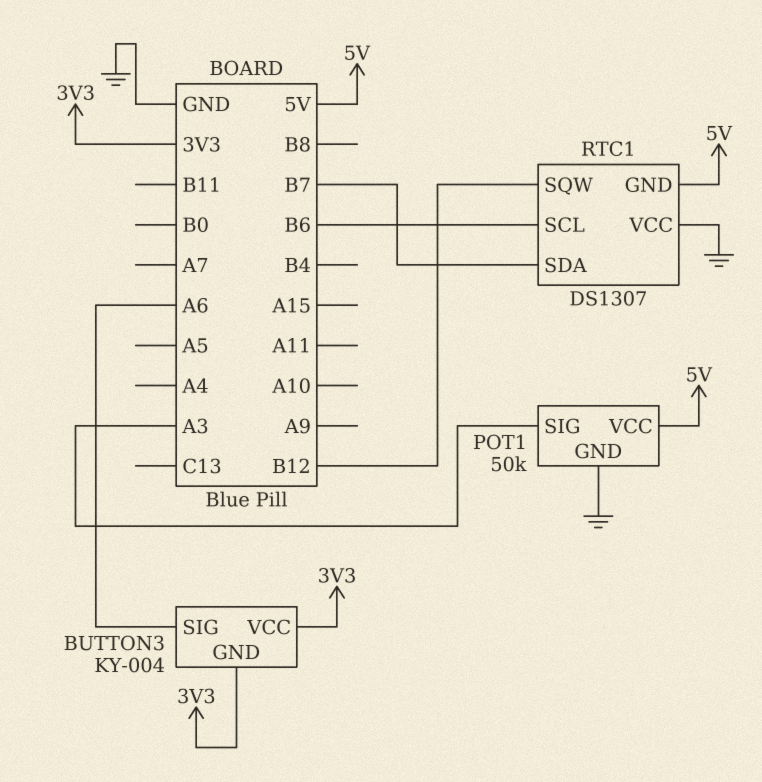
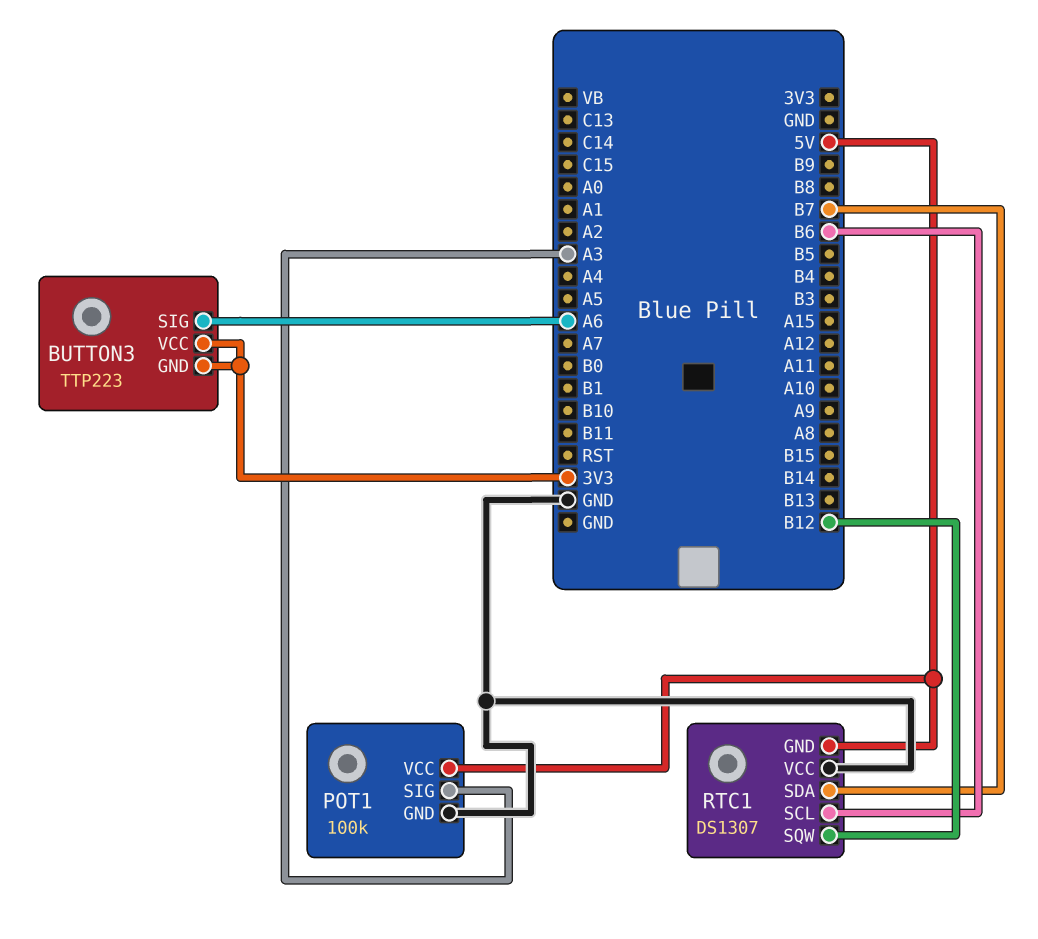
BUTTON3: KY-004 -> TTP223
POT1: 50k -> 100k

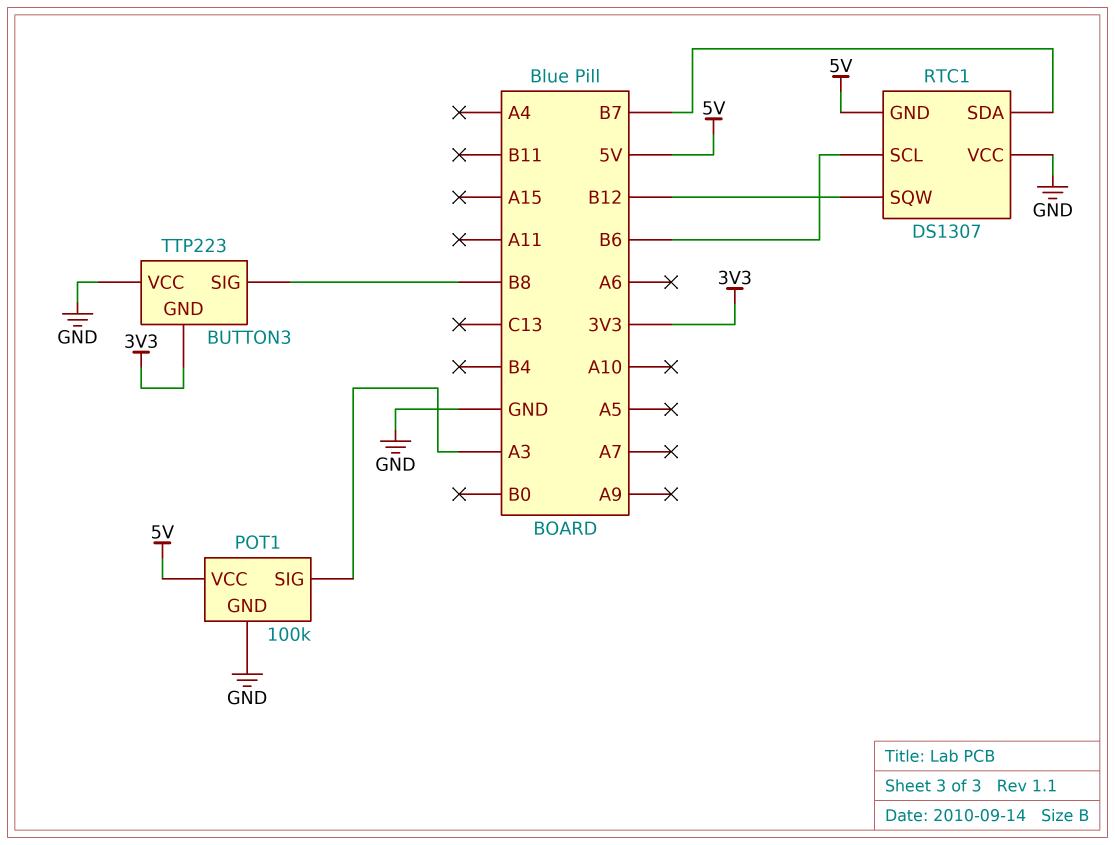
BUTTON3 pin SIG: A6 -> B8
BUTTON3 pin VCC: 3V3 -> GND

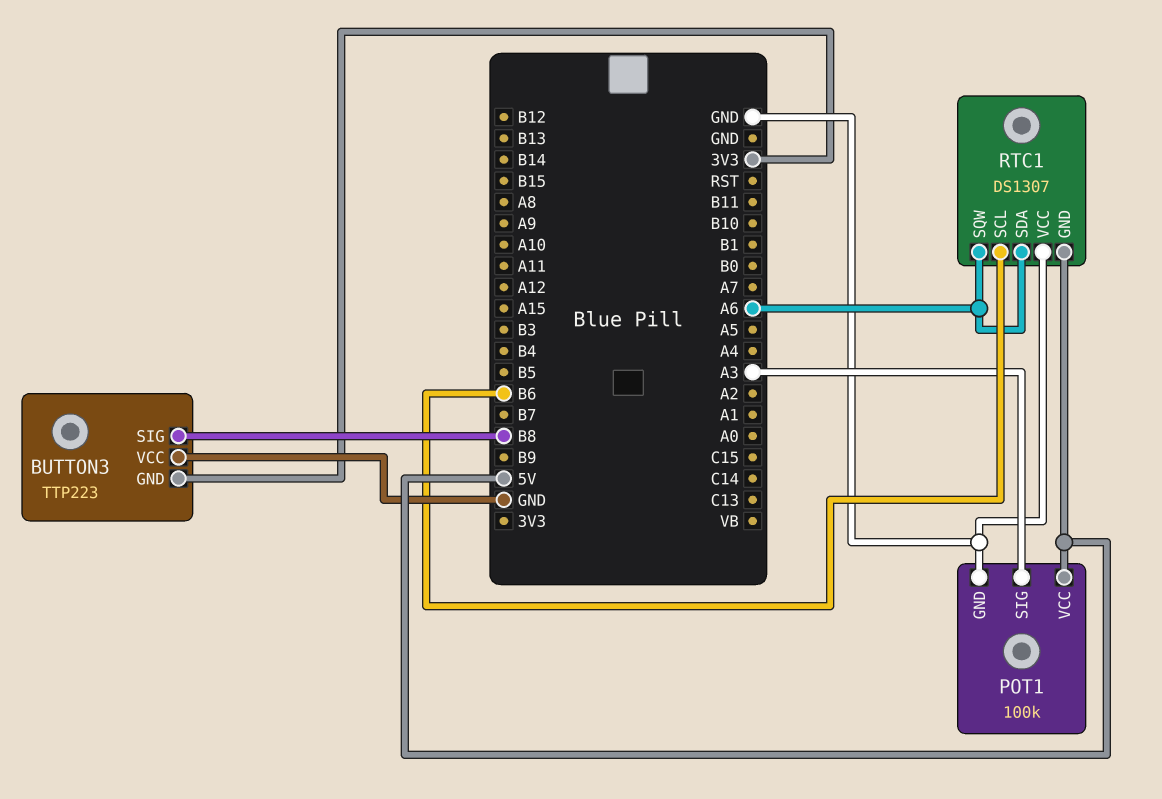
RTC1 pin SDA: B7 -> A6
RTC1 pin SQW: B12 -> A6

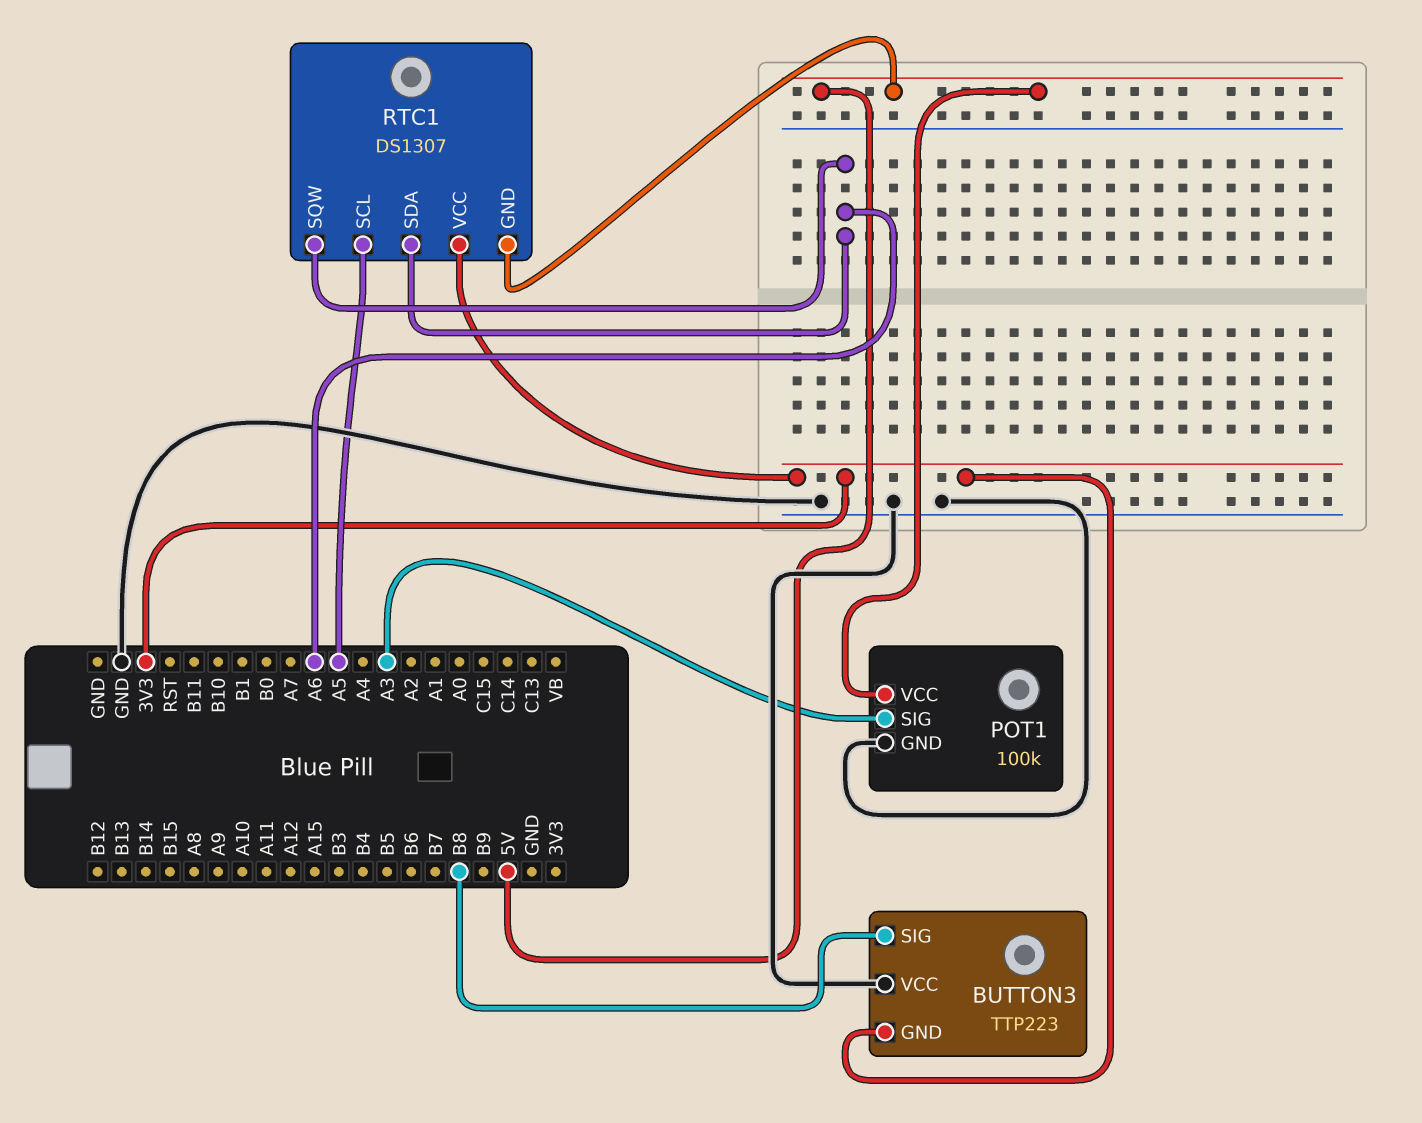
RTC1 pin SCL: B6 -> A5
RTC1 pin VCC: GND -> 3V3

